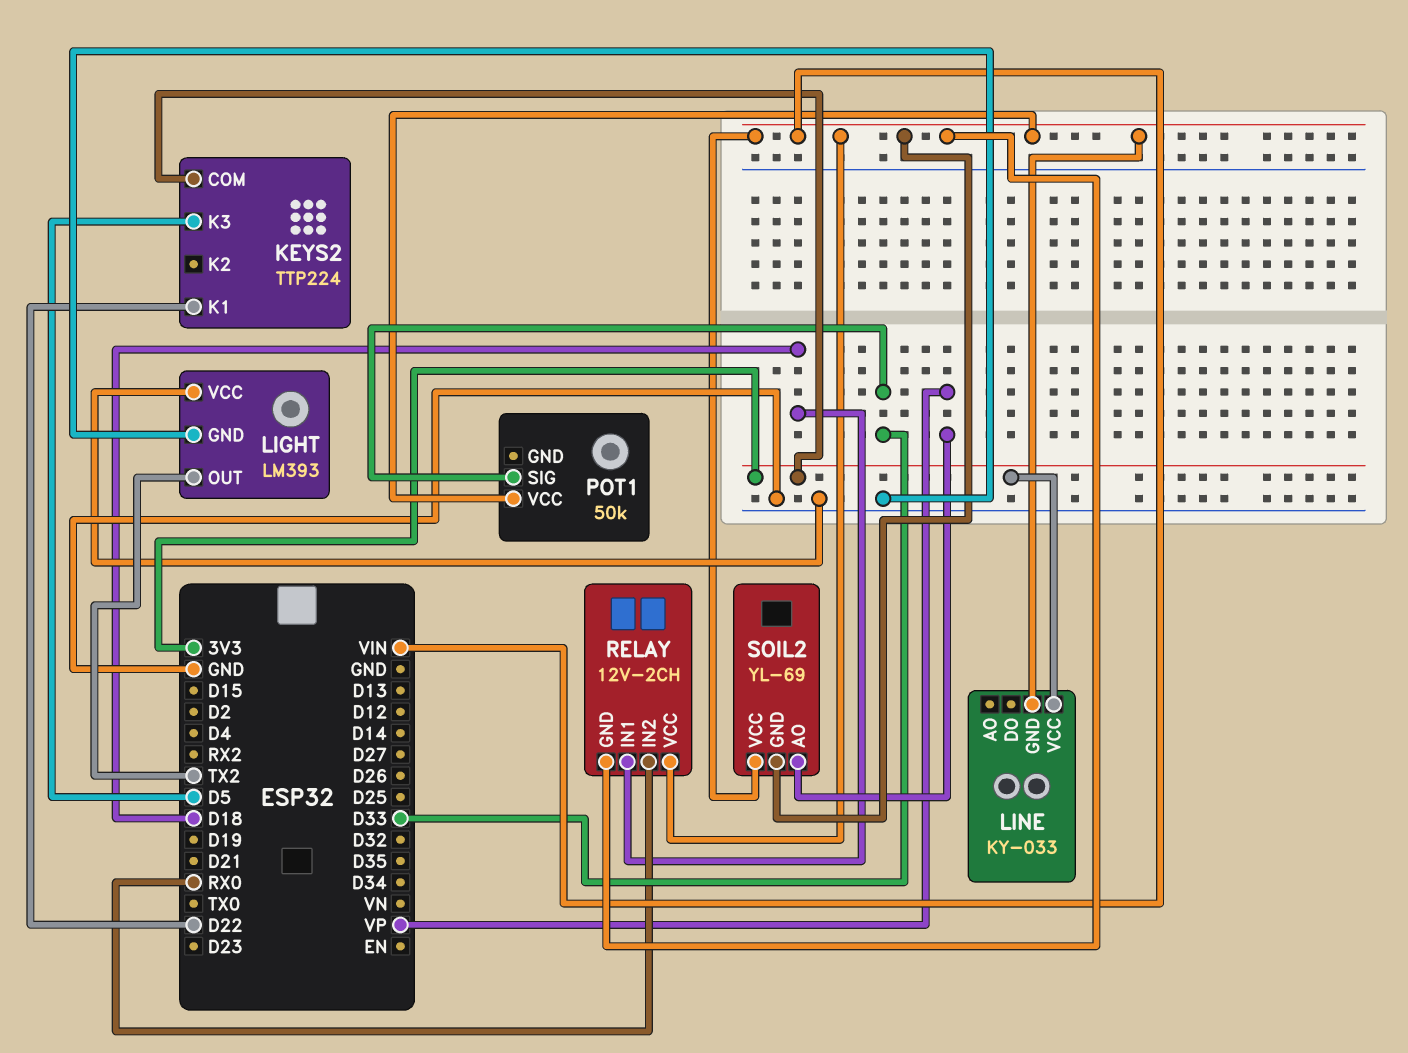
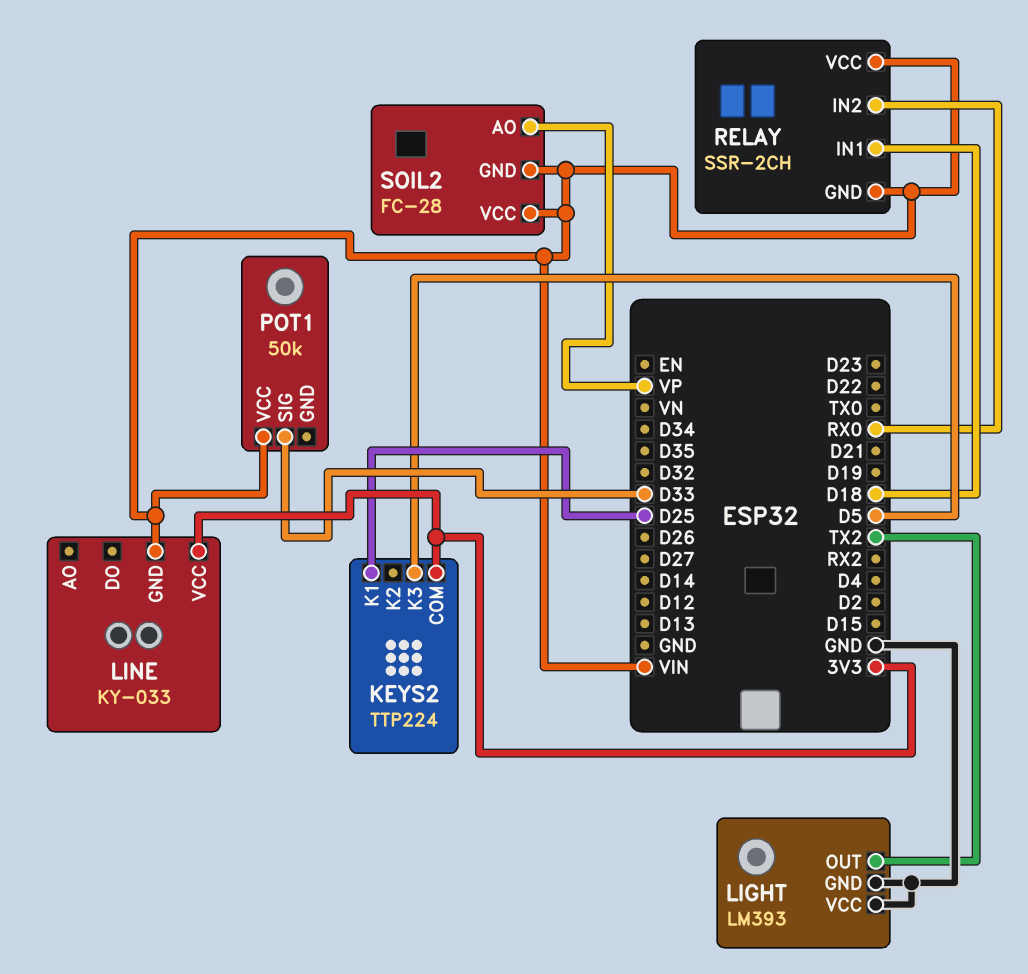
KEYS2 pin K1: D22 -> D25
RELAY: 12V-2CH -> SSR-2CH
SOIL2: YL-69 -> FC-28

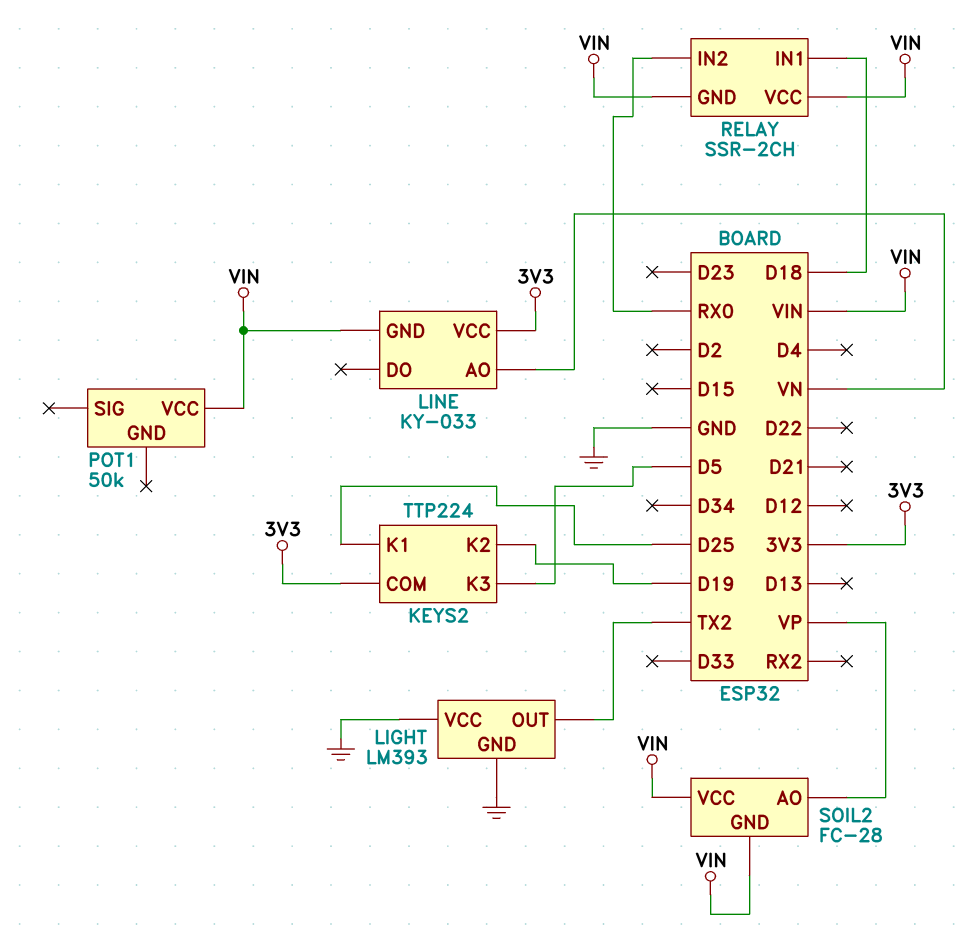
KEYS2 pin K2: none -> D19
LINE pin AO: none -> VN
POT1 pin SIG: D33 -> none

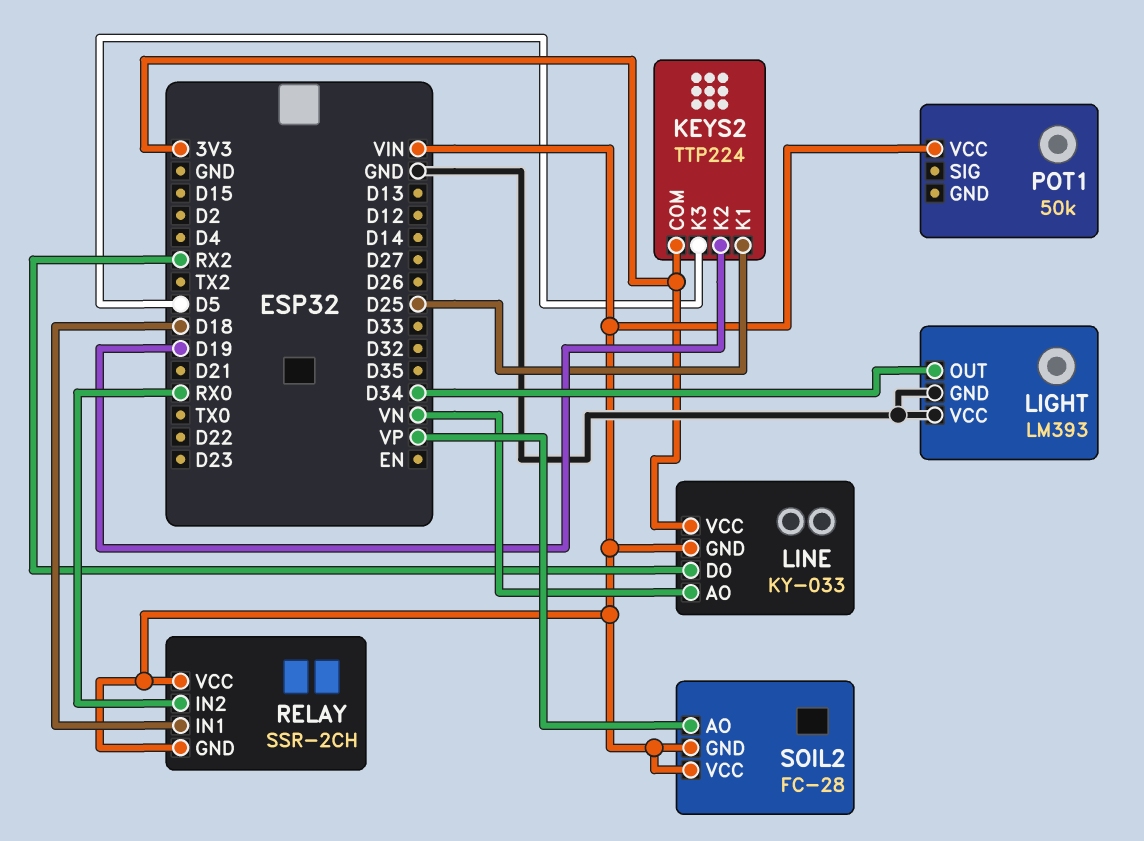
LIGHT pin OUT: TX2 -> D34
LINE pin DO: none -> RX2

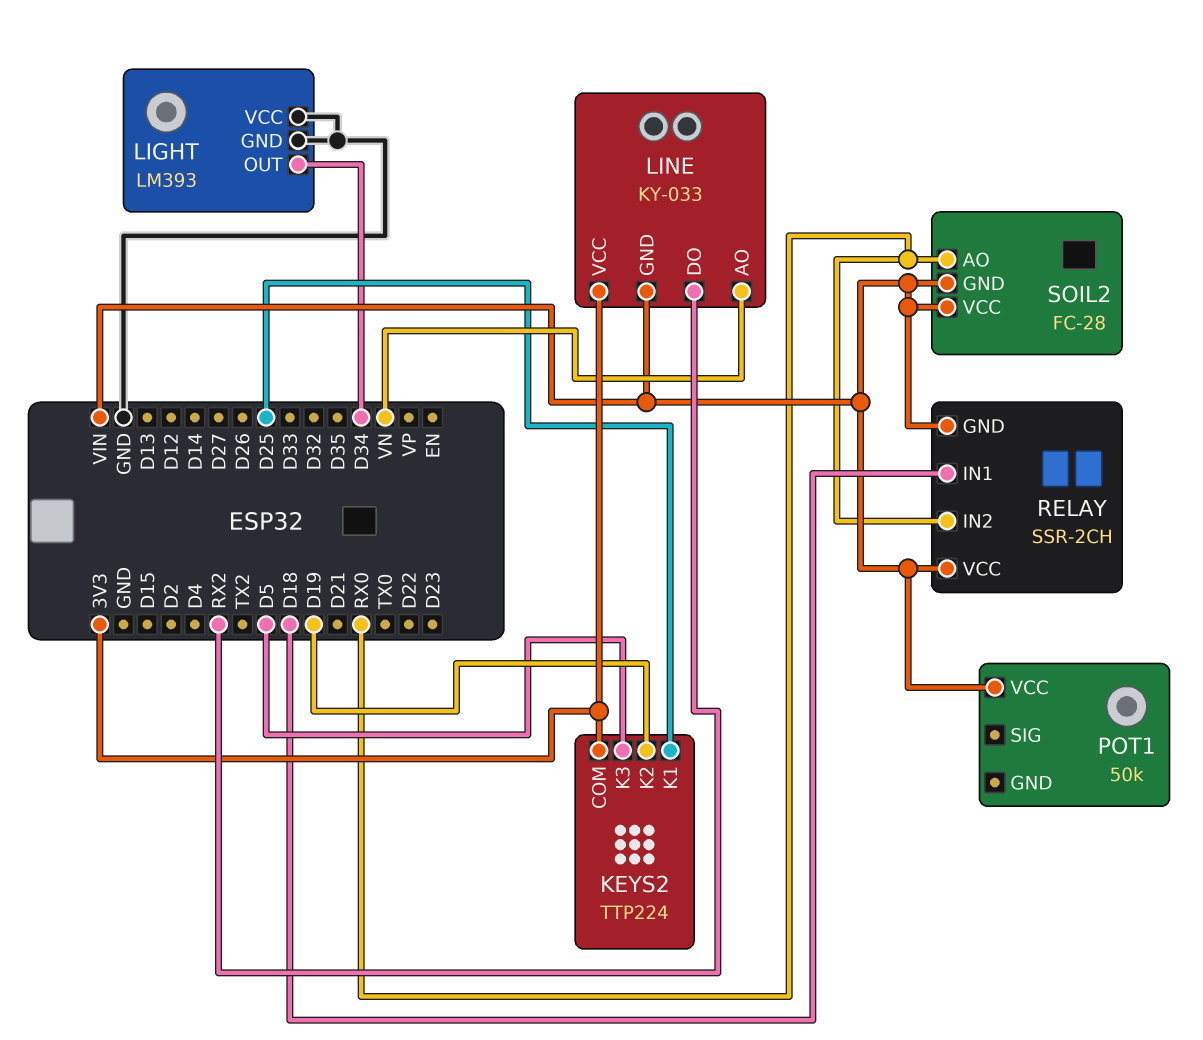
SOIL2 pin AO: VP -> RX0

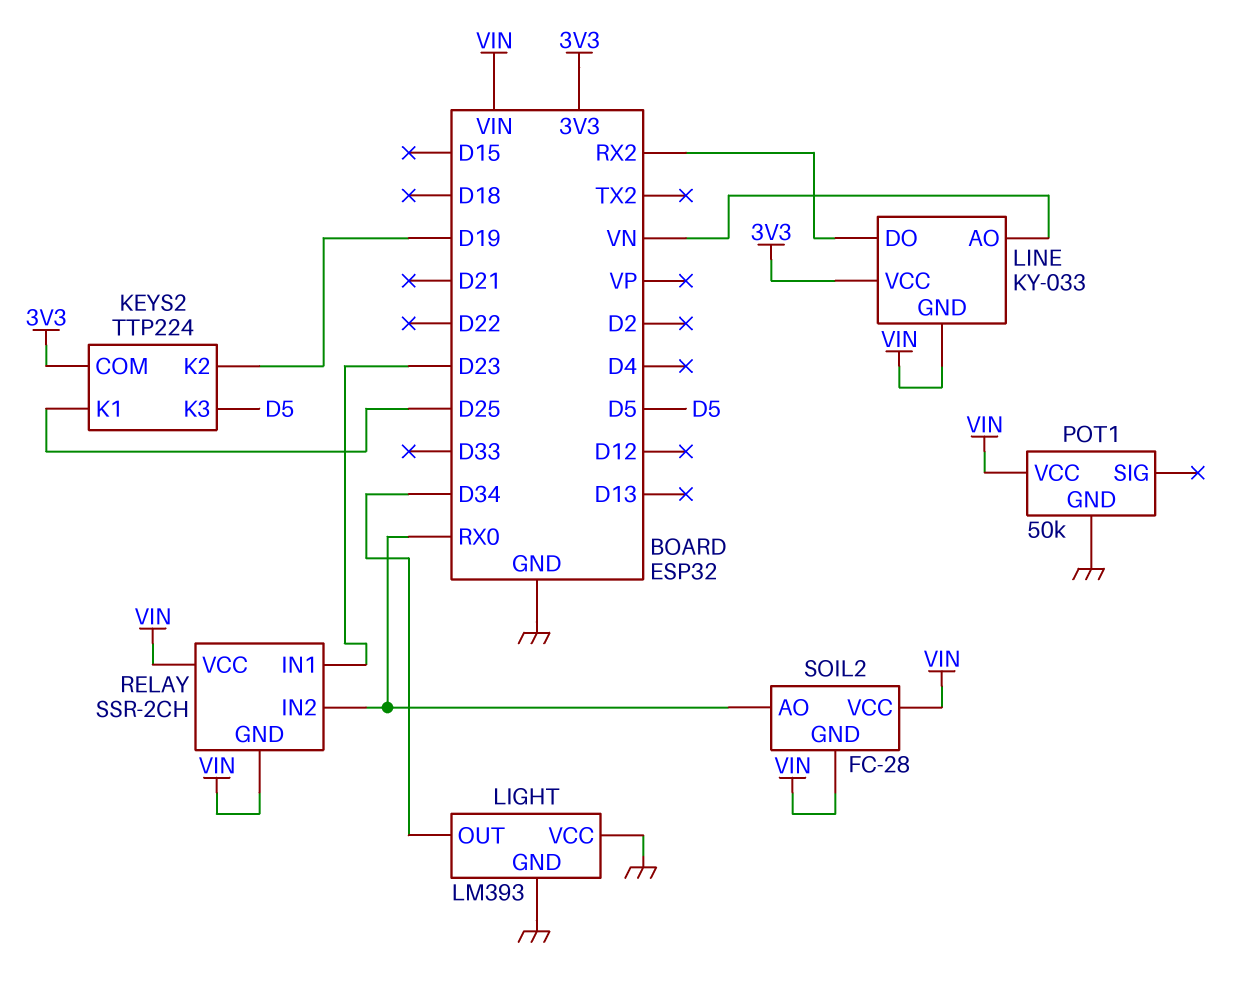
POT1 pin GND: none -> GND
RELAY pin IN1: D18 -> D23

